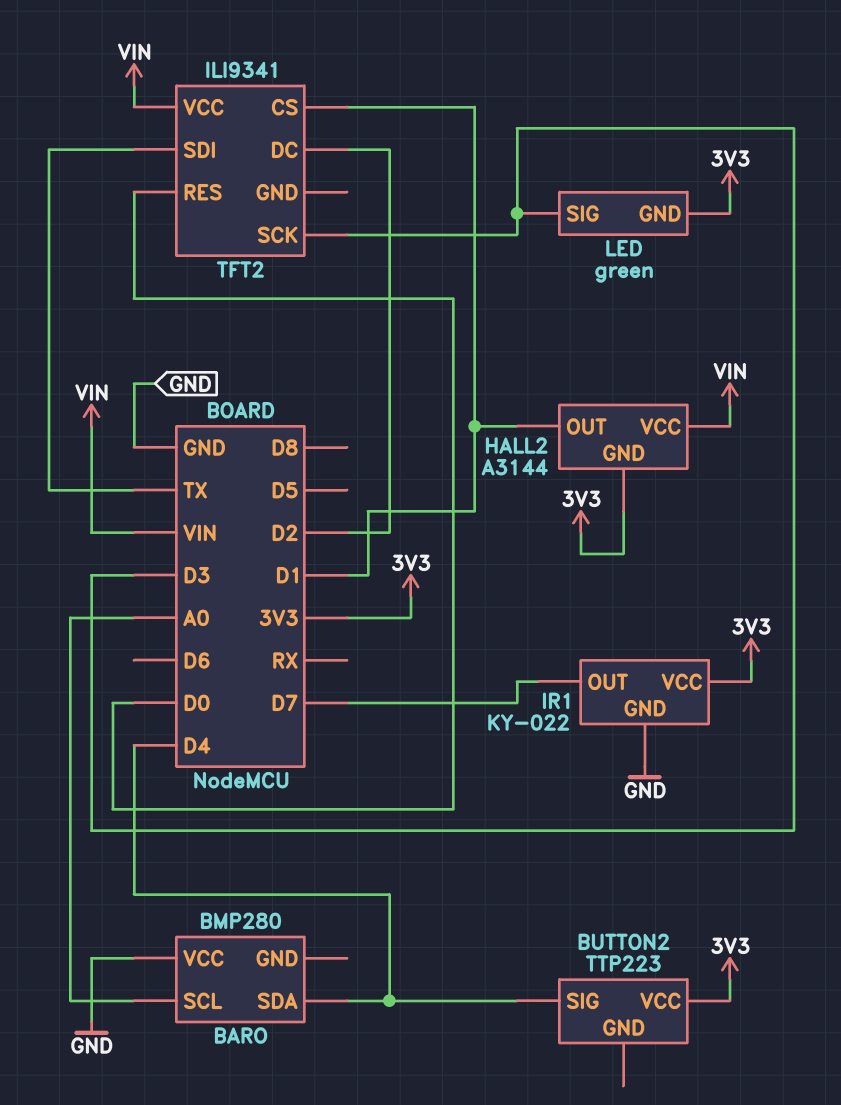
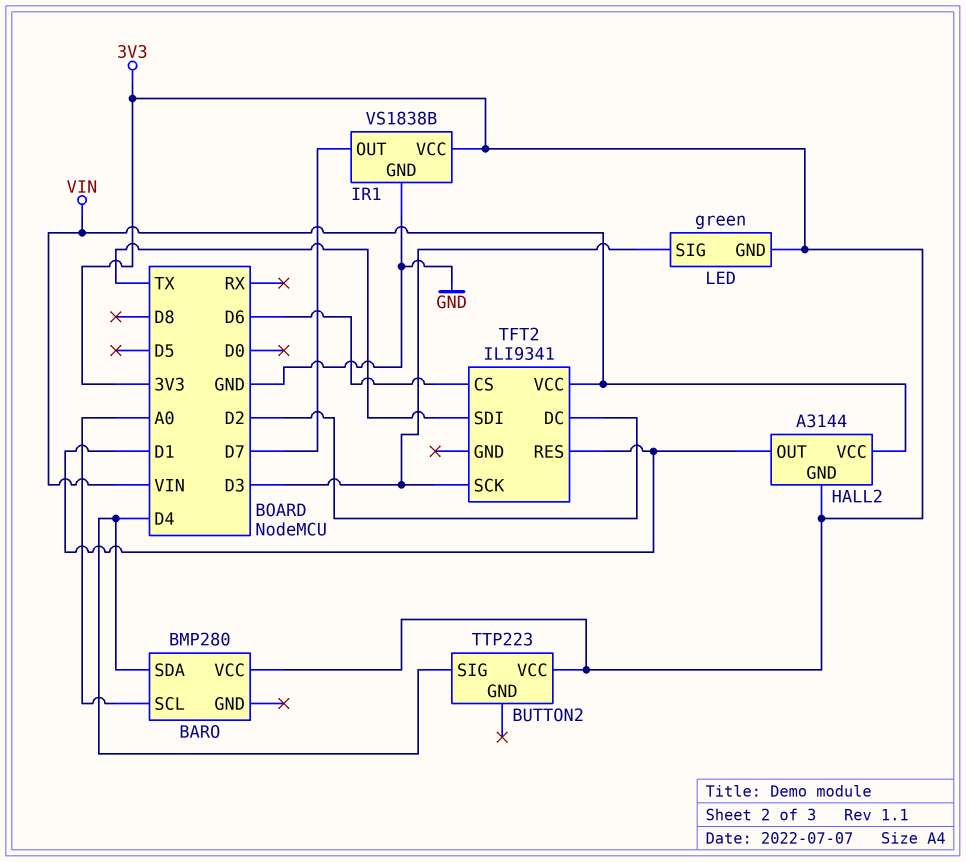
BARO pin VCC: GND -> 3V3
IR1: KY-022 -> VS1838B
TFT2 pin CS: D1 -> D6
TFT2 pin RES: D0 -> D1

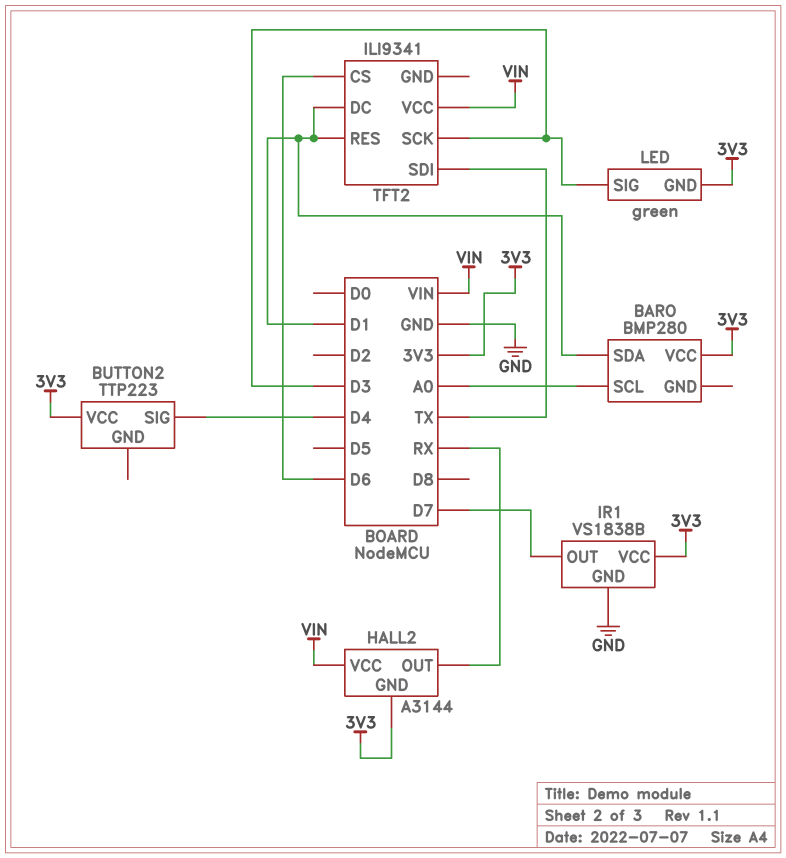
BARO pin SDA: D4 -> D1
HALL2 pin OUT: D1 -> RX
TFT2 pin DC: D2 -> D1

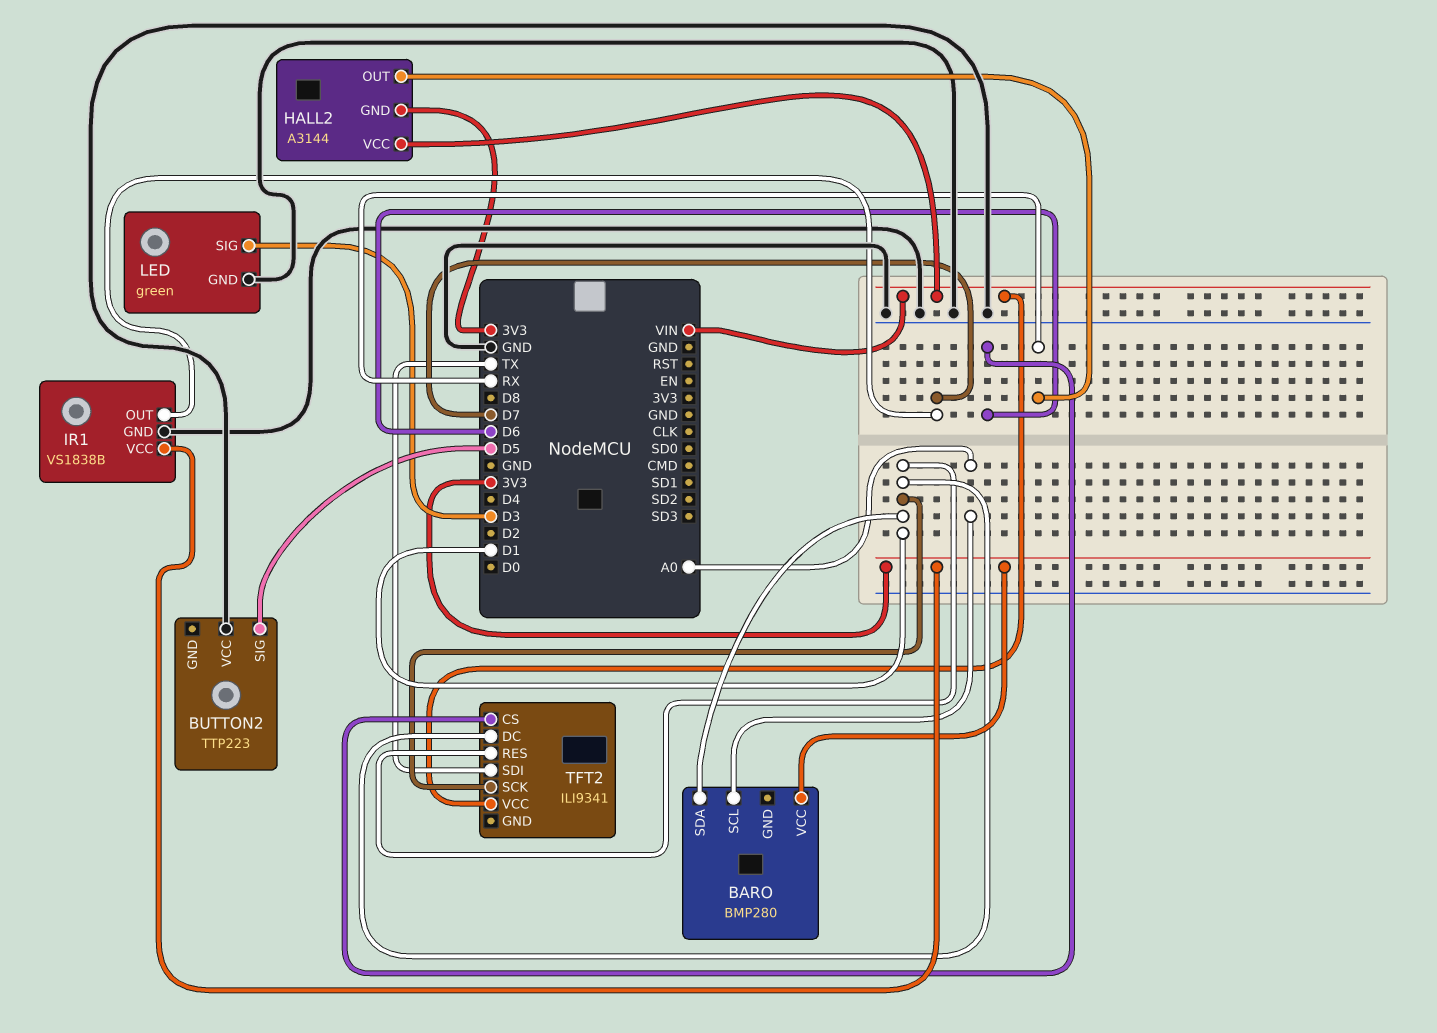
BUTTON2 pin SIG: D4 -> D5
BUTTON2 pin VCC: 3V3 -> GND
LED pin GND: 3V3 -> GND
TFT2 pin SCK: D3 -> D1

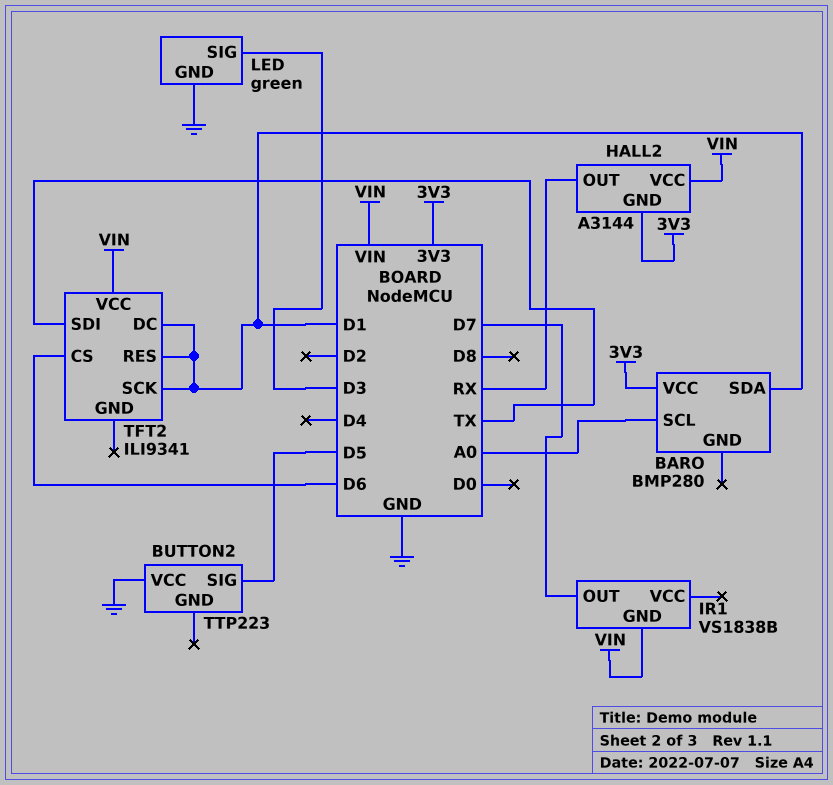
IR1 pin GND: GND -> VIN
IR1 pin VCC: 3V3 -> none

